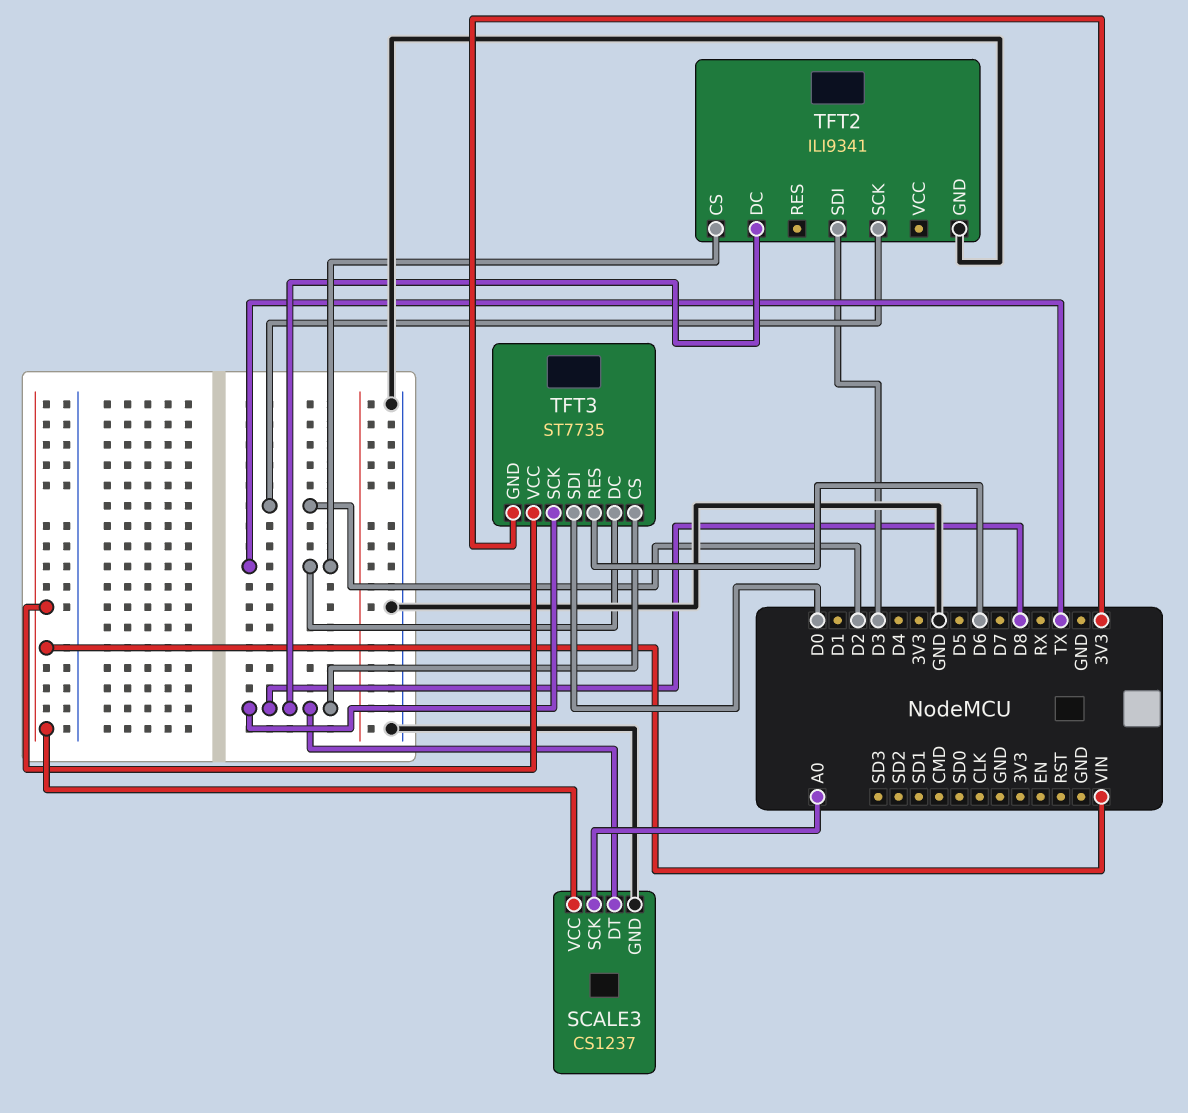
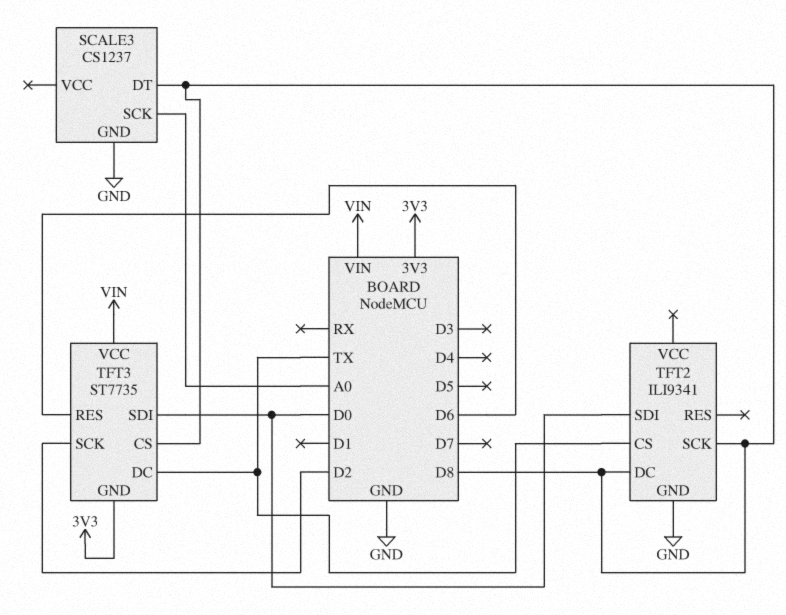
SCALE3 pin VCC: VIN -> none
TFT2 pin SCK: D2 -> D8
TFT2 pin SDI: D3 -> D0
TFT3 pin SCK: D8 -> D2

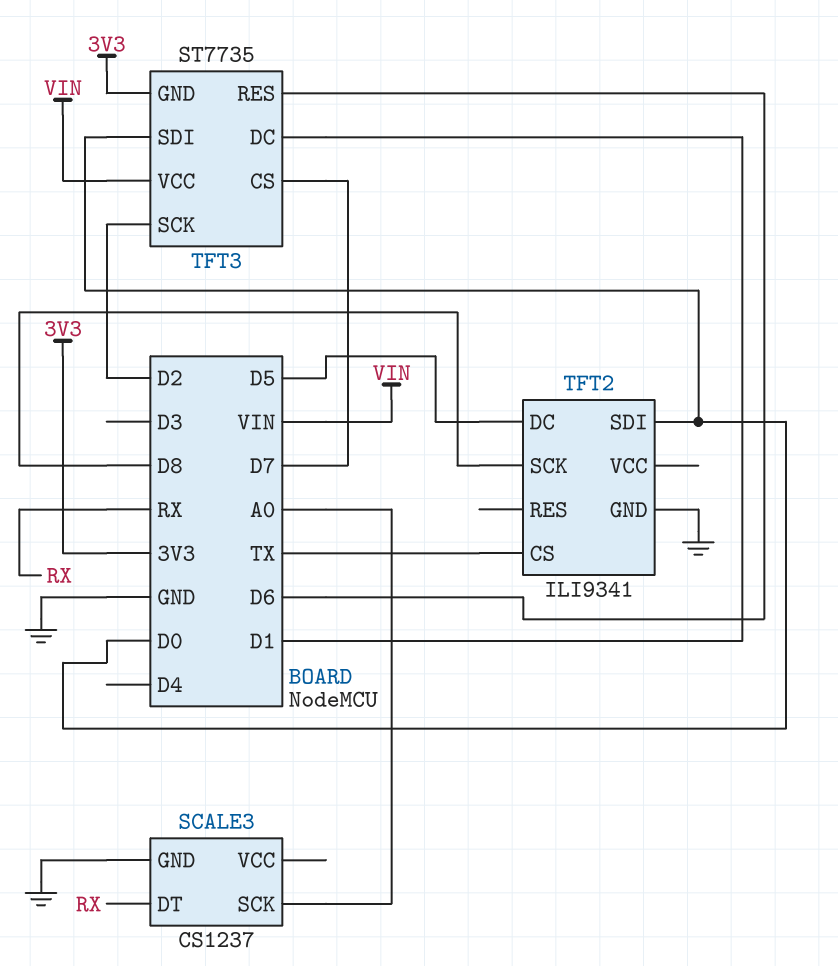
SCALE3 pin DT: D8 -> RX
TFT2 pin DC: D8 -> D5
TFT3 pin CS: D8 -> D7
TFT3 pin DC: TX -> D1

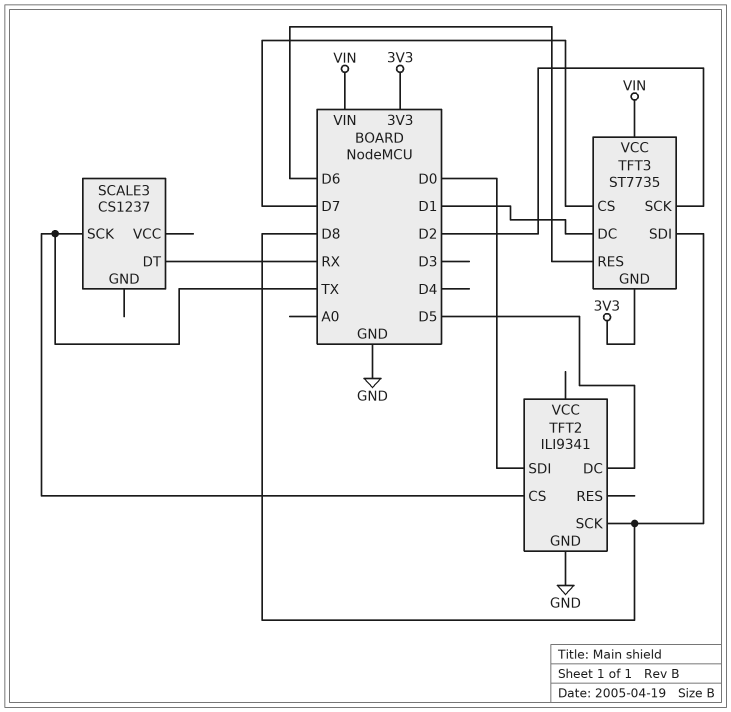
SCALE3 pin GND: GND -> none
SCALE3 pin SCK: A0 -> TX
TFT3 pin SDI: D0 -> D8

